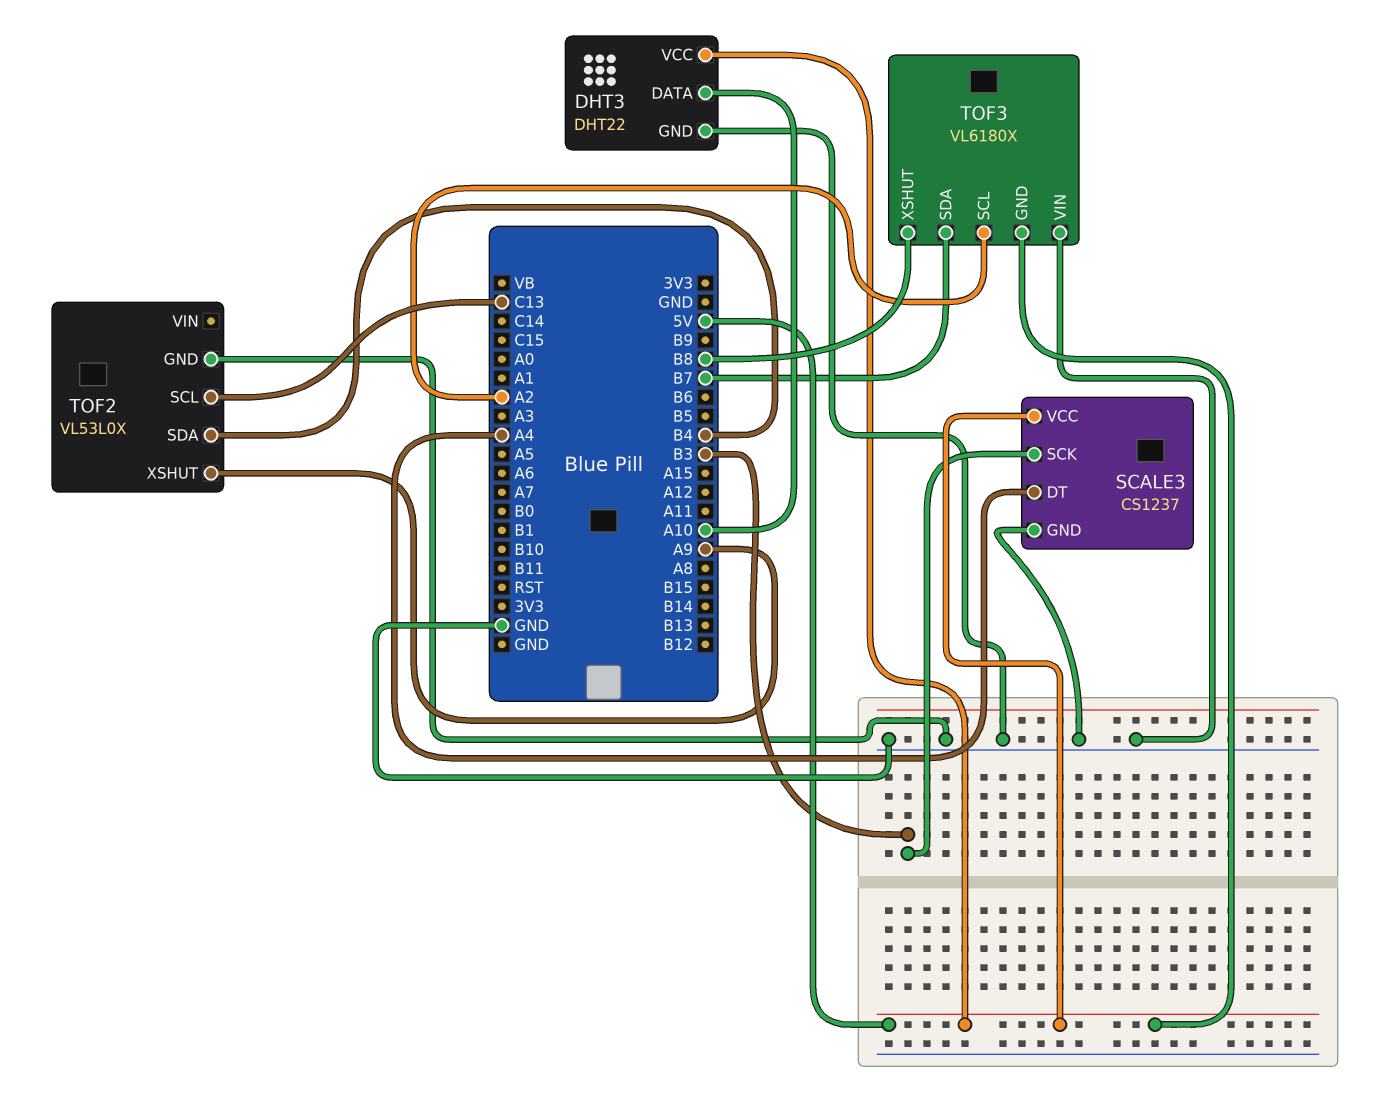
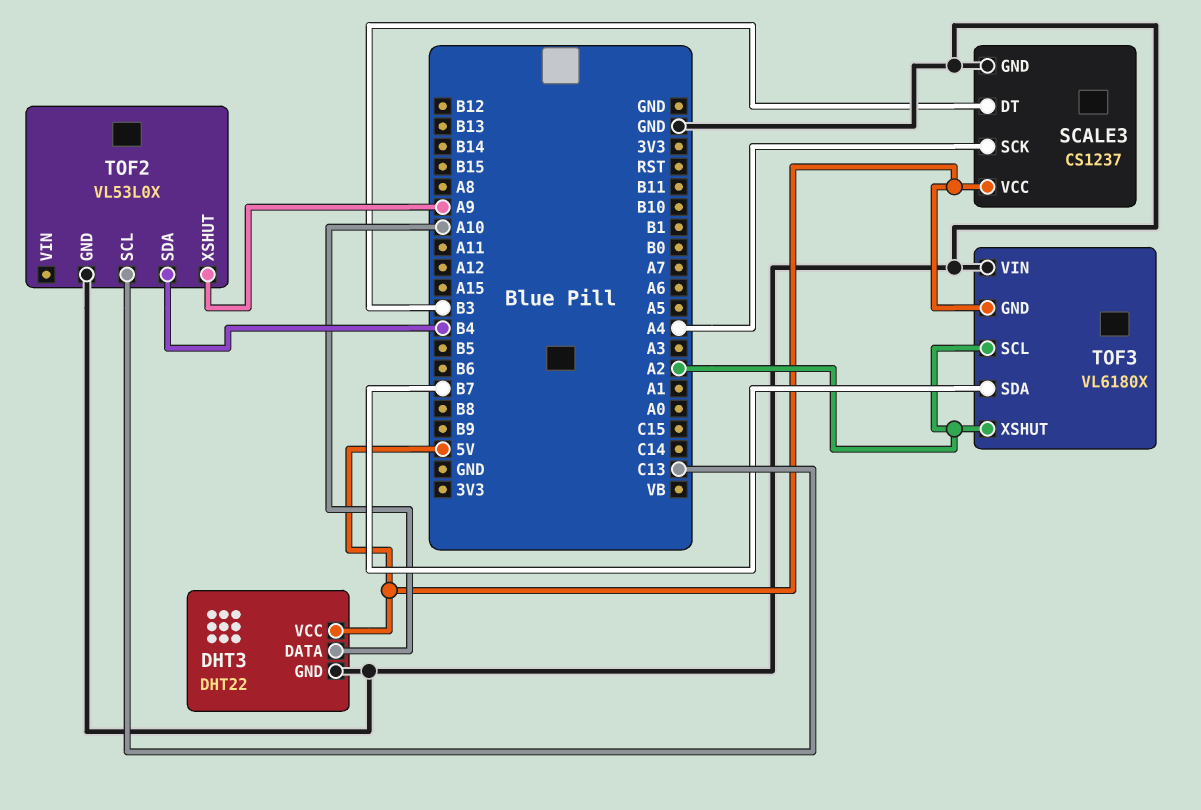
SCALE3 pin DT: A4 -> B3
SCALE3 pin SCK: B3 -> A4
TOF3 pin XSHUT: B8 -> A2

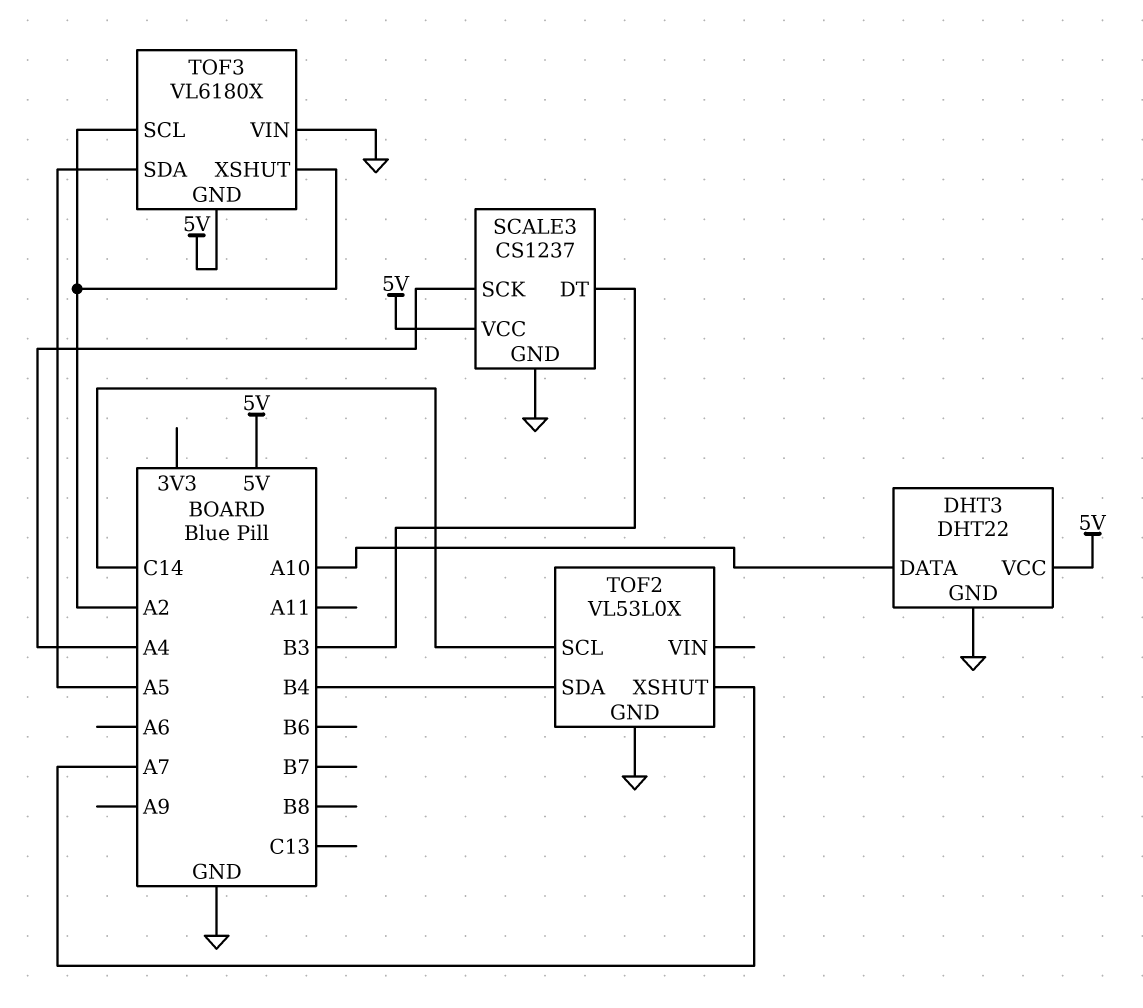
TOF2 pin SCL: C13 -> C14
TOF2 pin XSHUT: A9 -> A7
TOF3 pin SDA: B7 -> A5

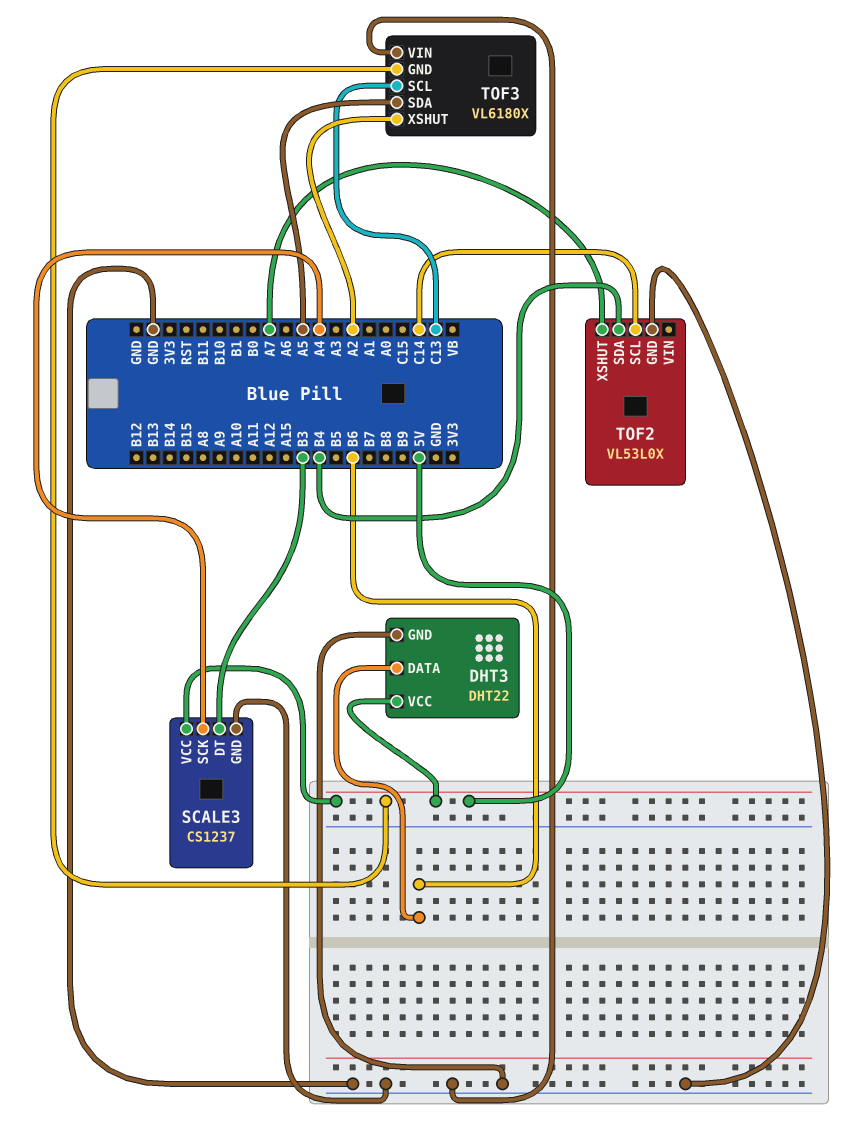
DHT3 pin DATA: A10 -> B6
TOF3 pin SCL: A2 -> C13

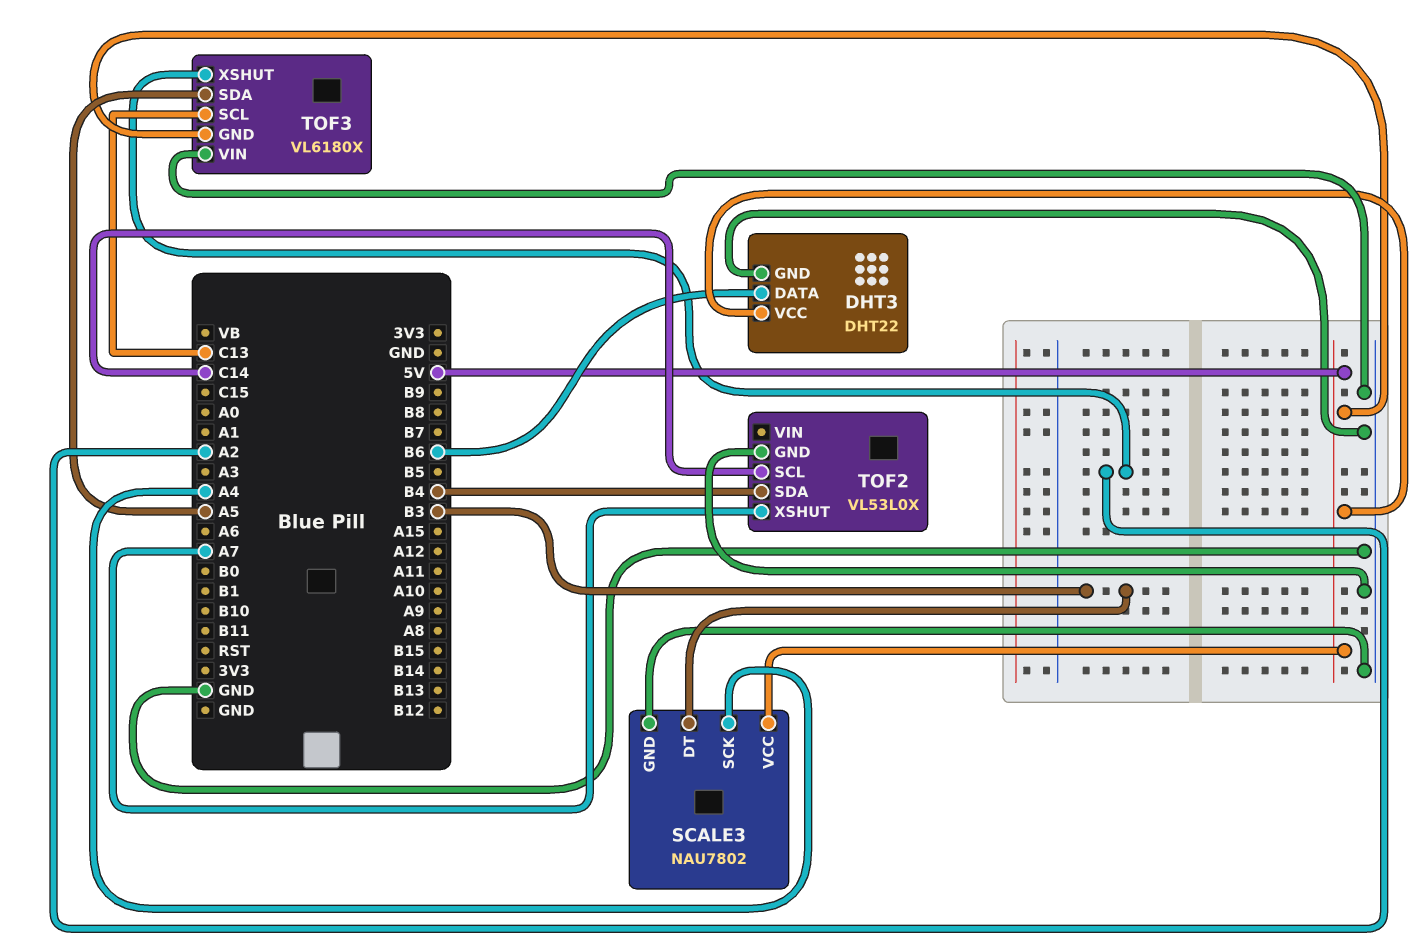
SCALE3: CS1237 -> NAU7802

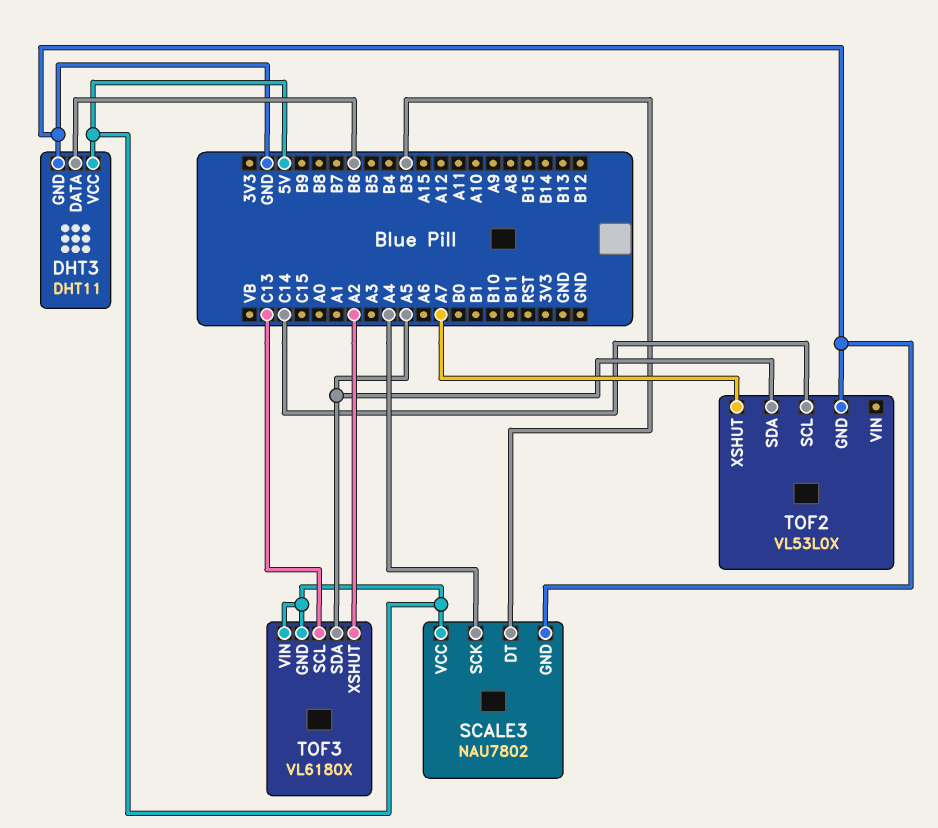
DHT3: DHT22 -> DHT11
TOF2 pin SDA: B4 -> A5
TOF3 pin VIN: GND -> 5V

